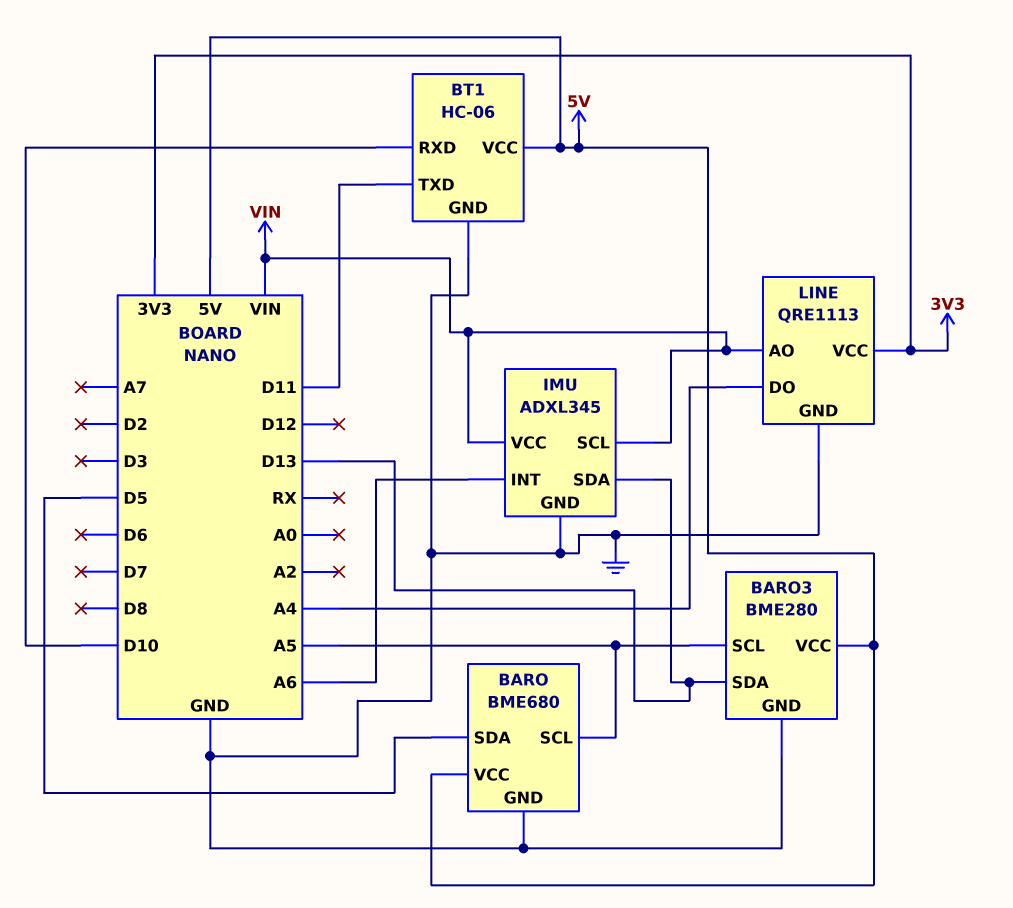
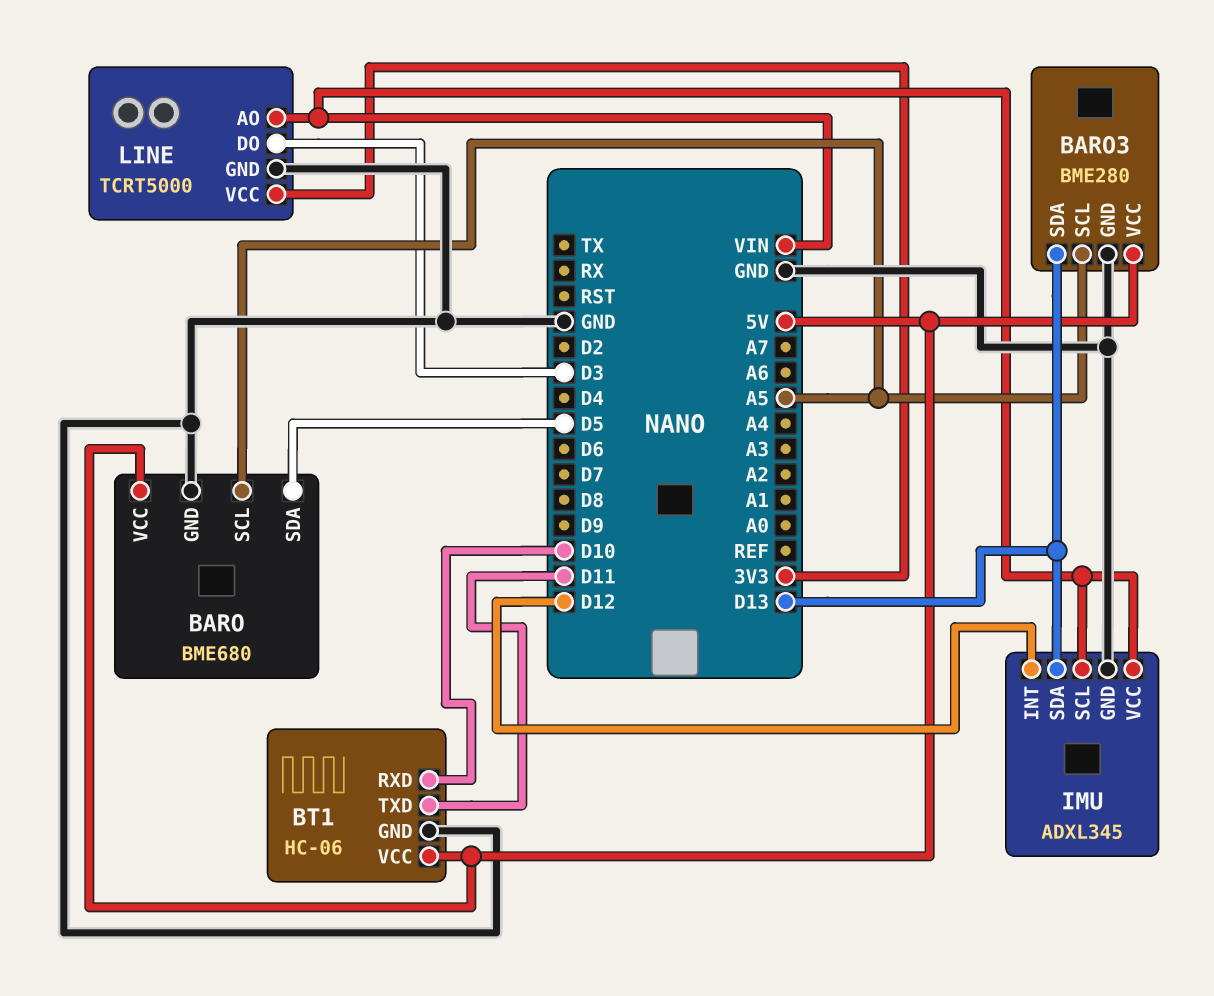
IMU pin INT: A6 -> D12
LINE: QRE1113 -> TCRT5000
LINE pin DO: A4 -> D3

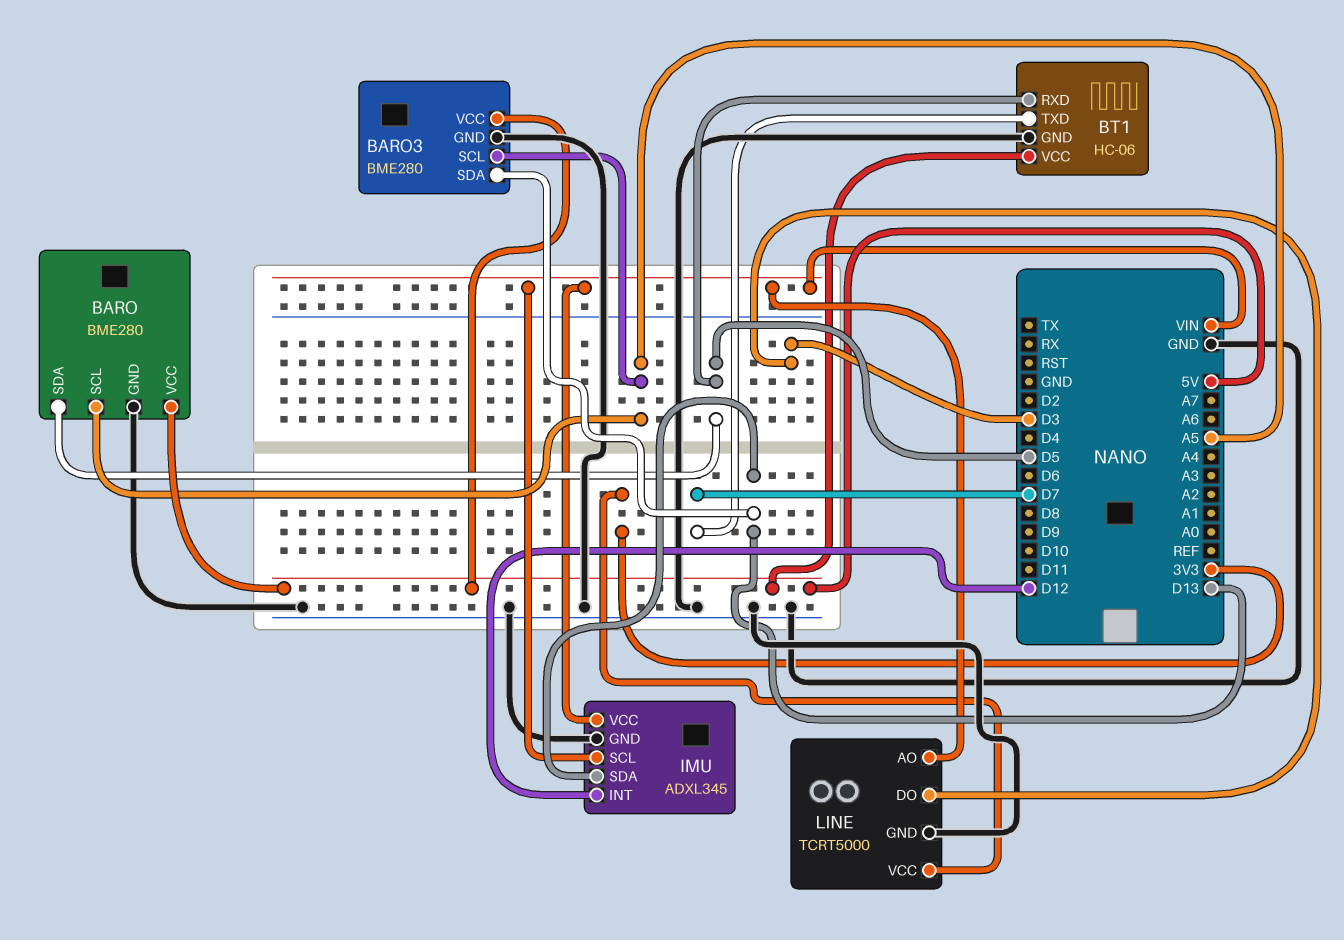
BARO: BME680 -> BME280
BT1 pin RXD: D10 -> D5
BT1 pin TXD: D11 -> D7

